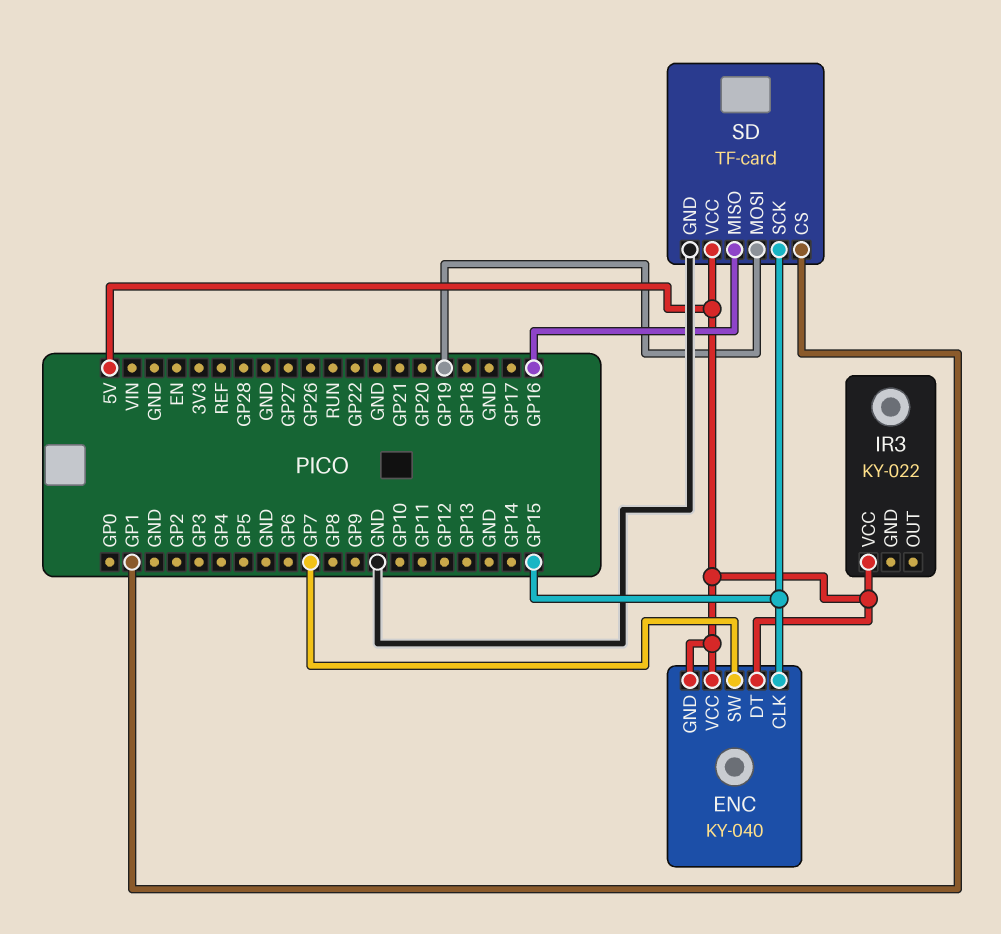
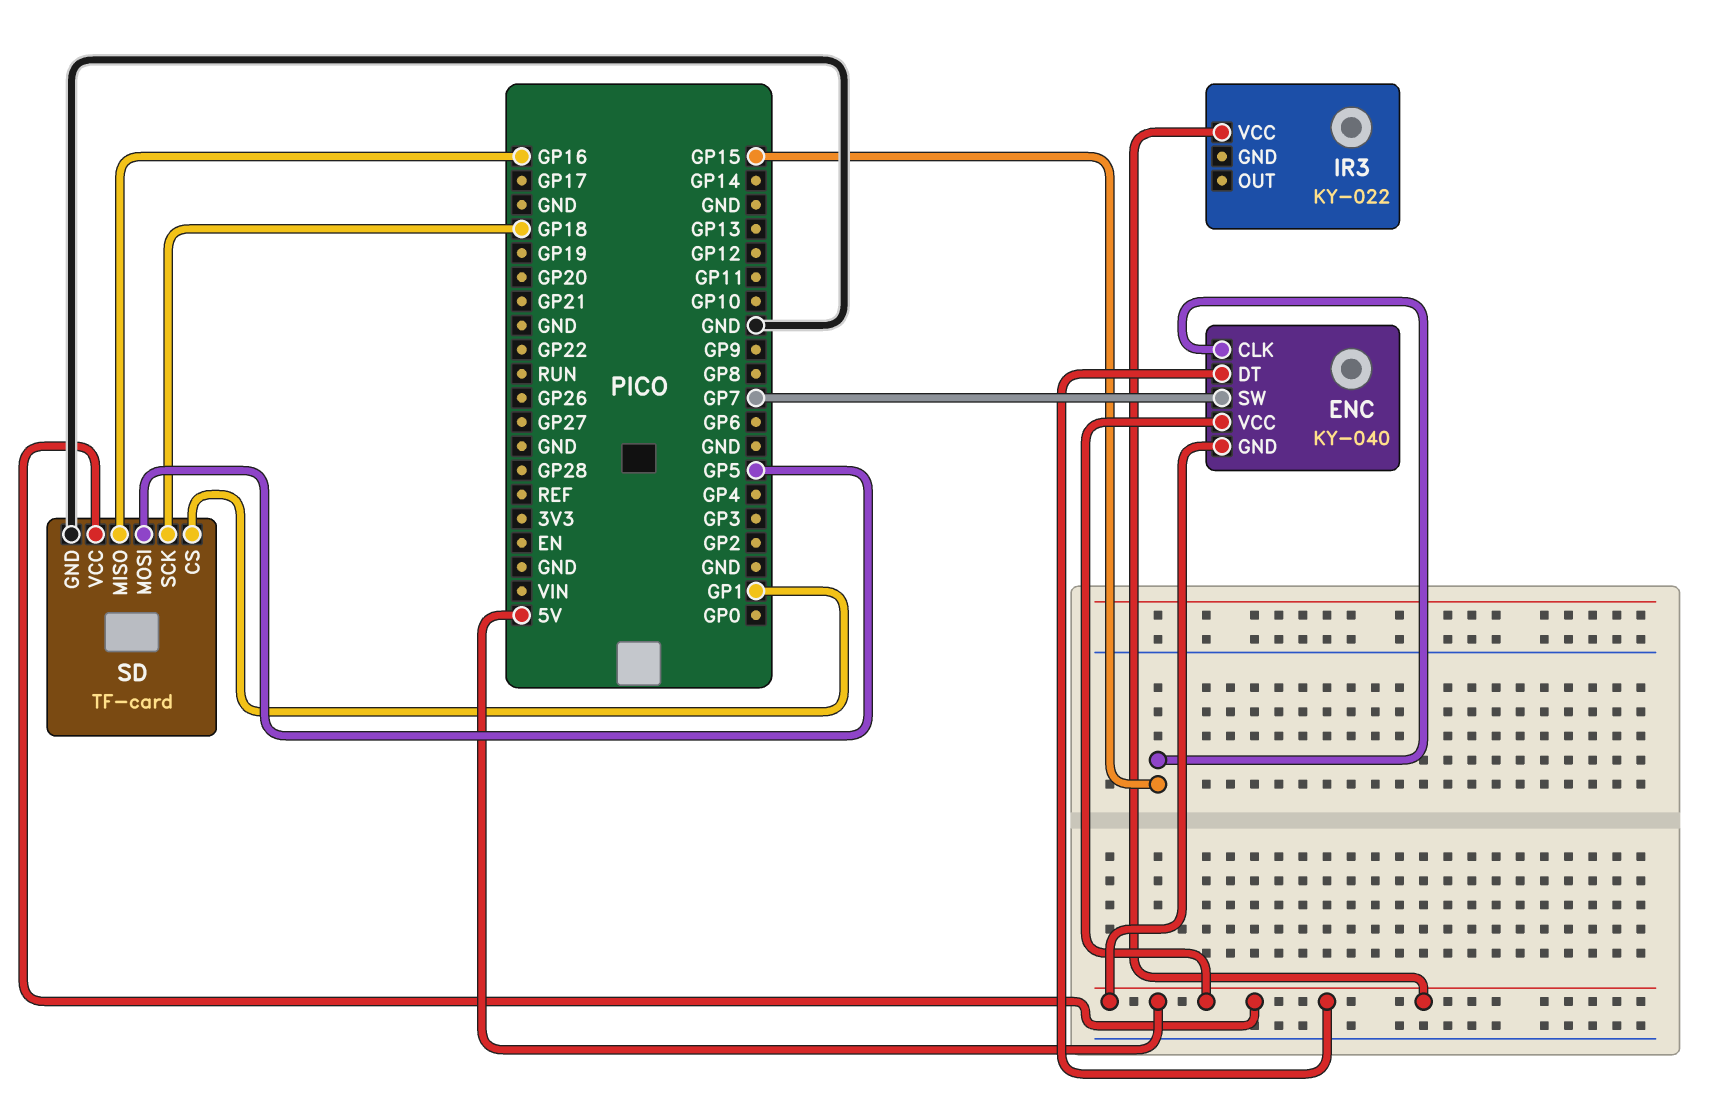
SD pin MOSI: GP19 -> GP5
SD pin SCK: GP15 -> GP18

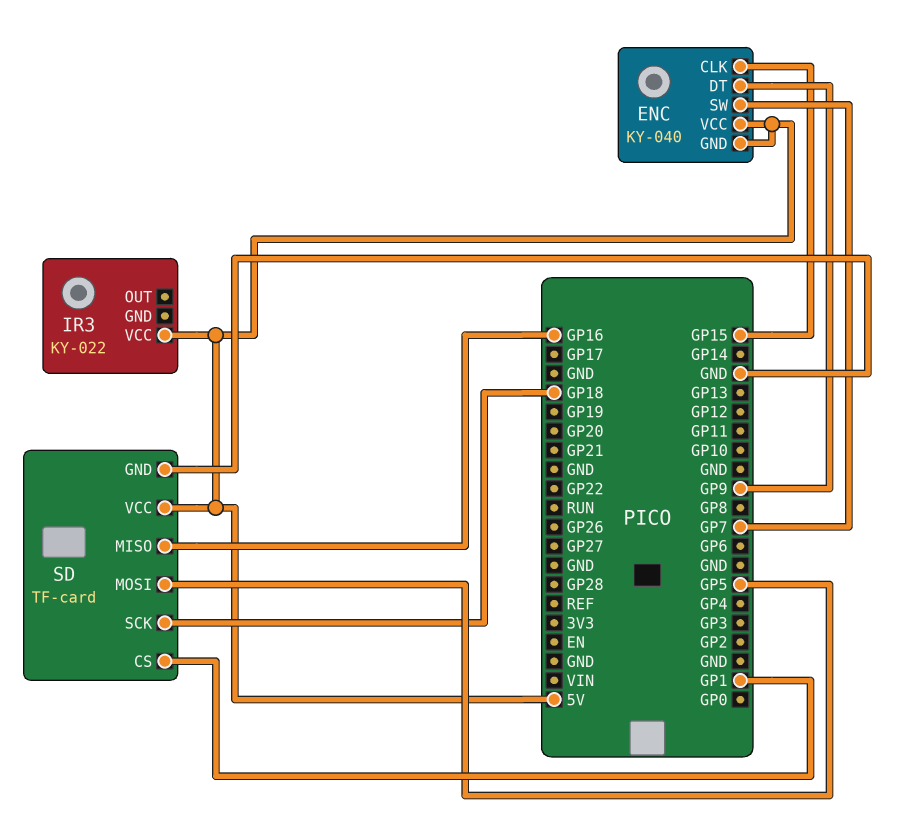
ENC pin DT: 5V -> GP9

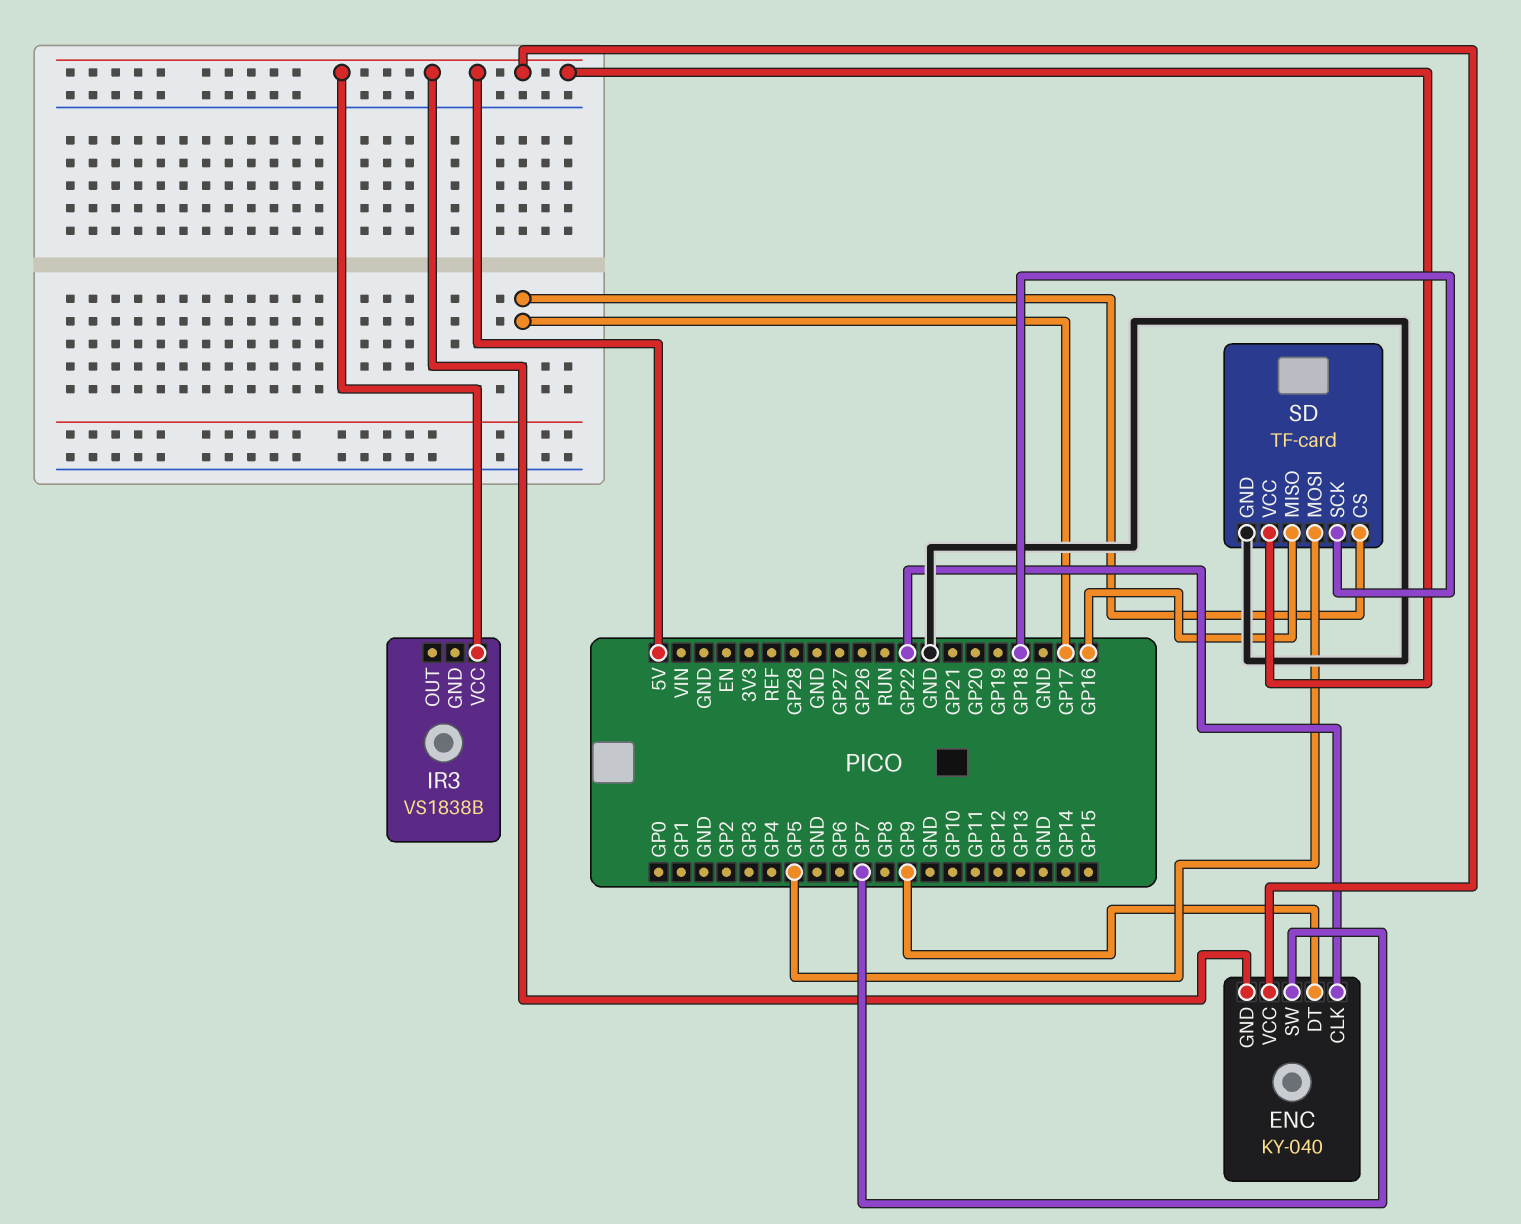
ENC pin CLK: GP15 -> GP22
IR3: KY-022 -> VS1838B
SD pin CS: GP1 -> GP17

